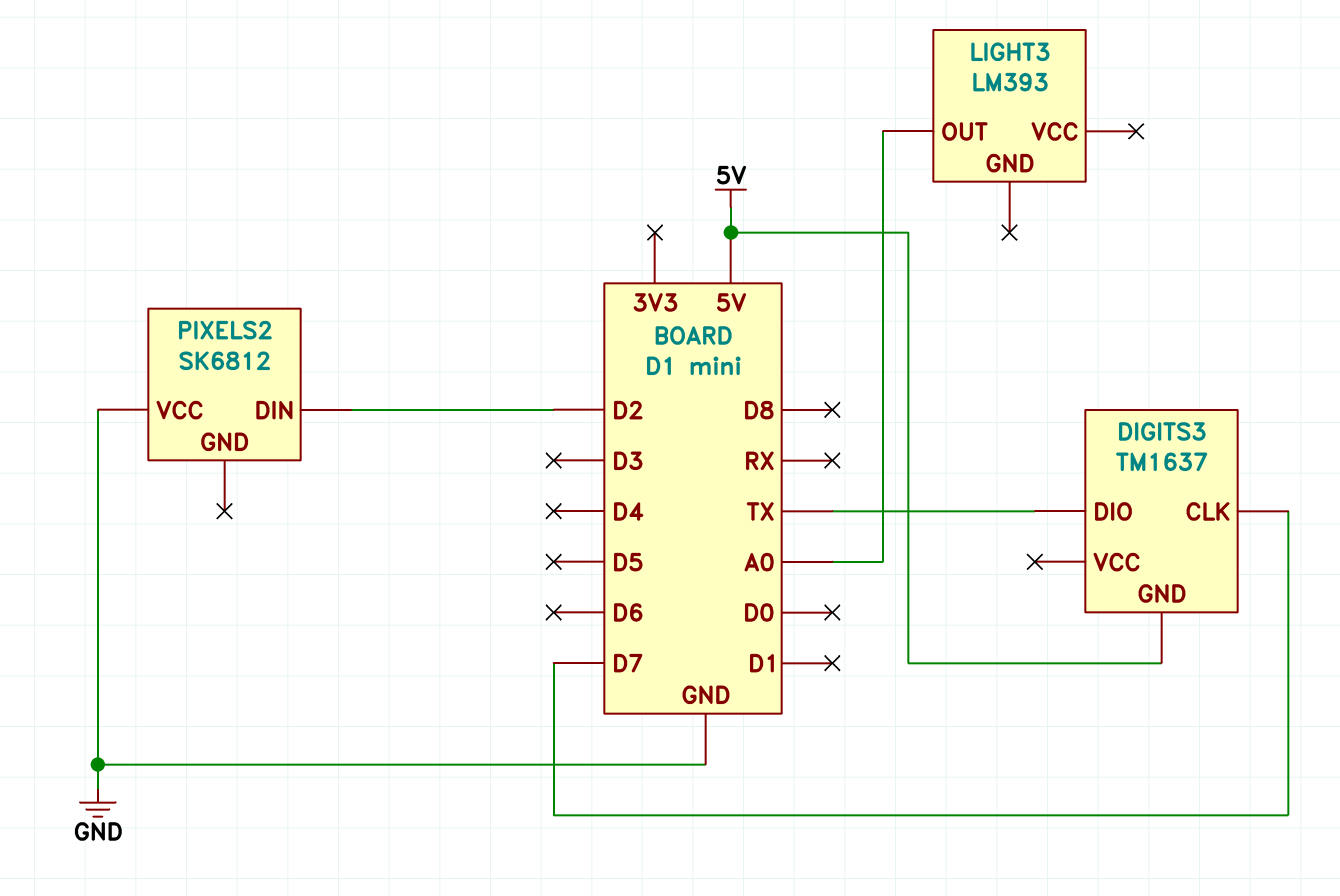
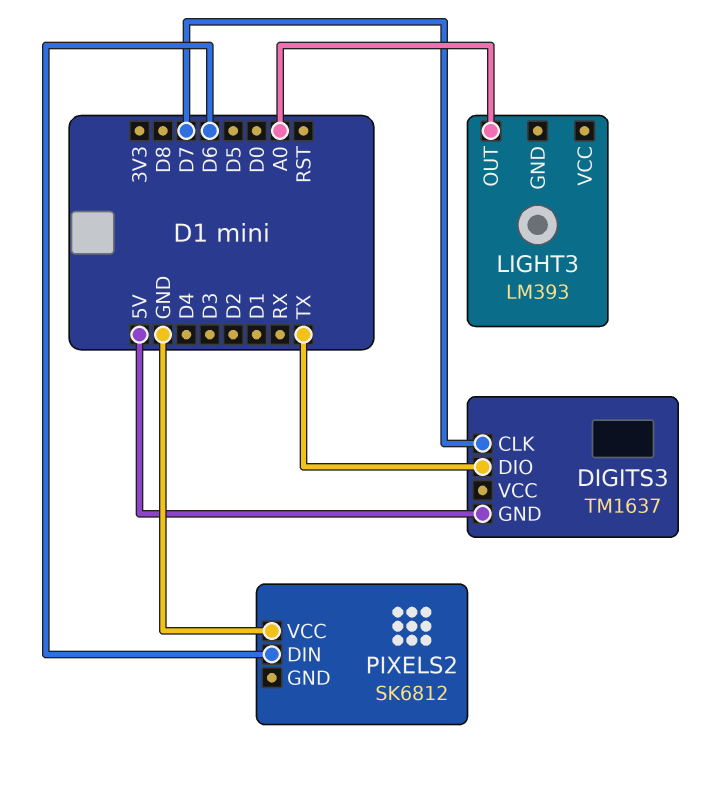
PIXELS2 pin DIN: D2 -> D6

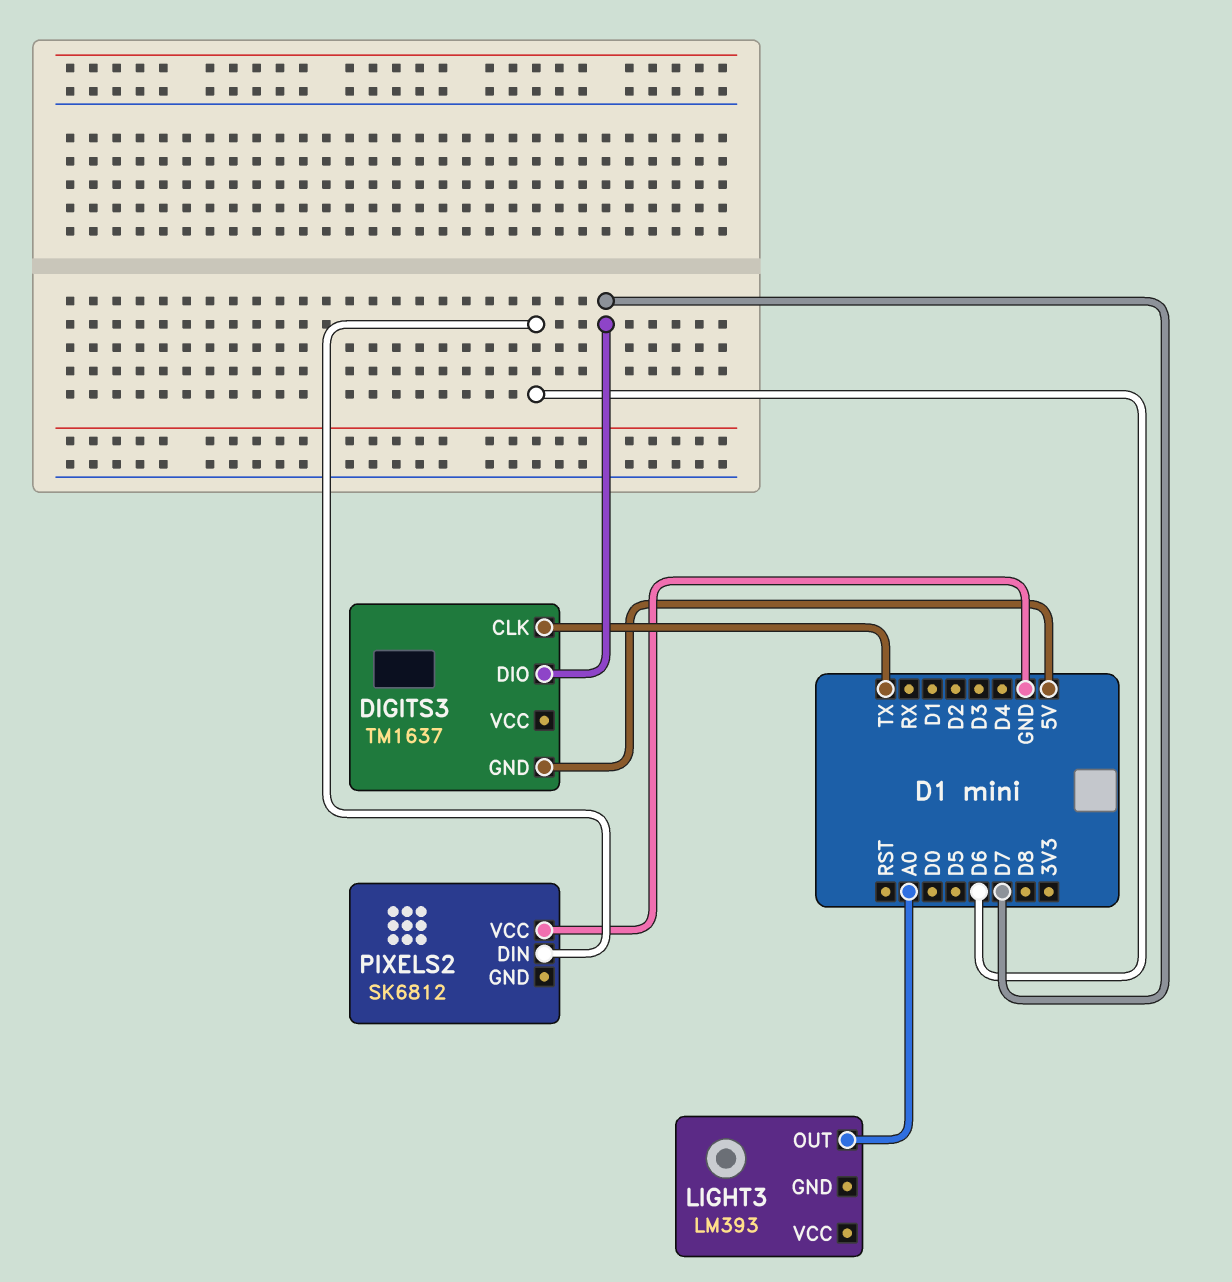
DIGITS3 pin CLK: D7 -> TX
DIGITS3 pin DIO: TX -> D7

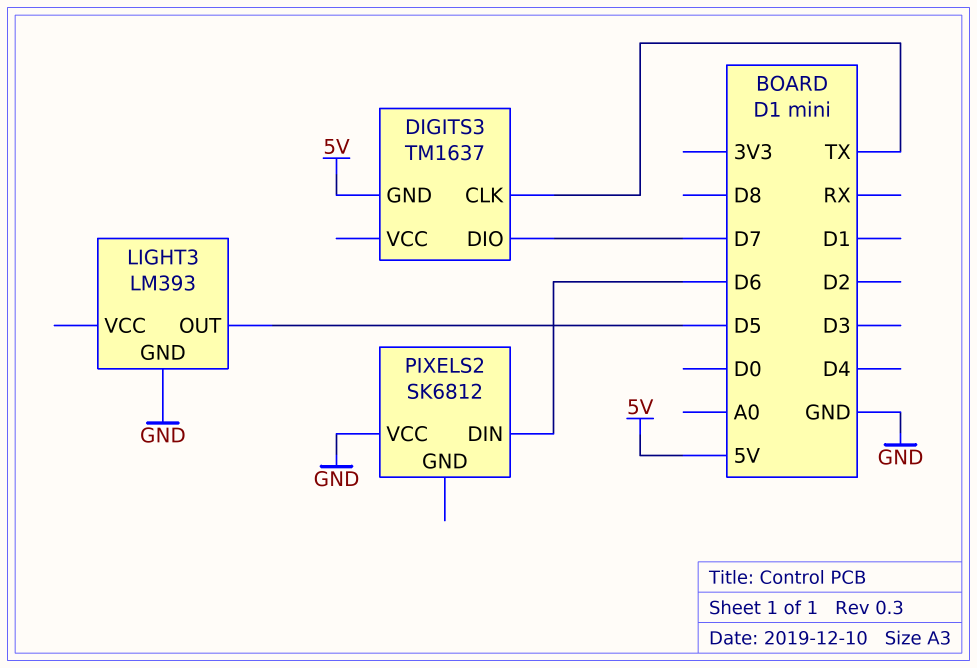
LIGHT3 pin GND: none -> GND
LIGHT3 pin OUT: A0 -> D5

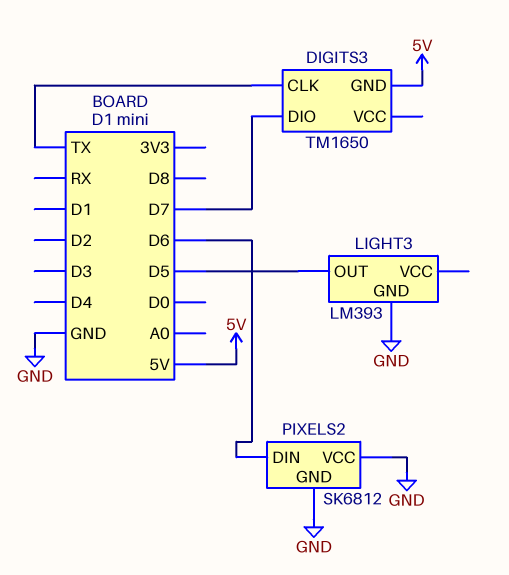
DIGITS3: TM1637 -> TM1650
PIXELS2 pin GND: none -> GND

